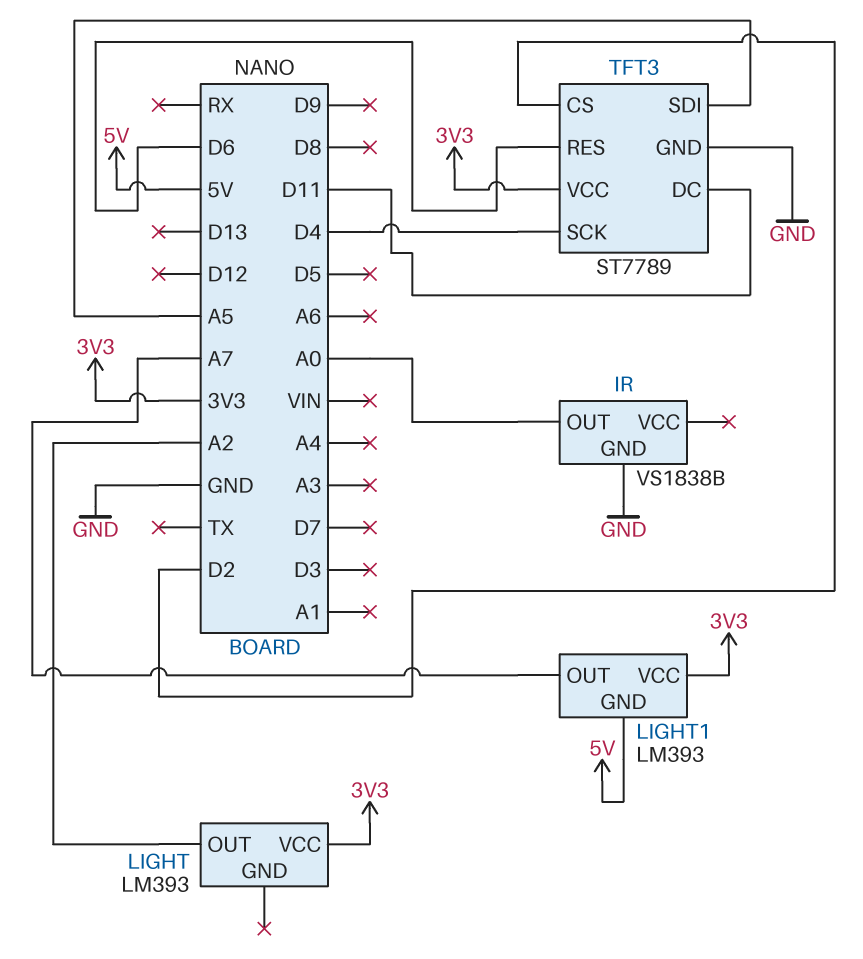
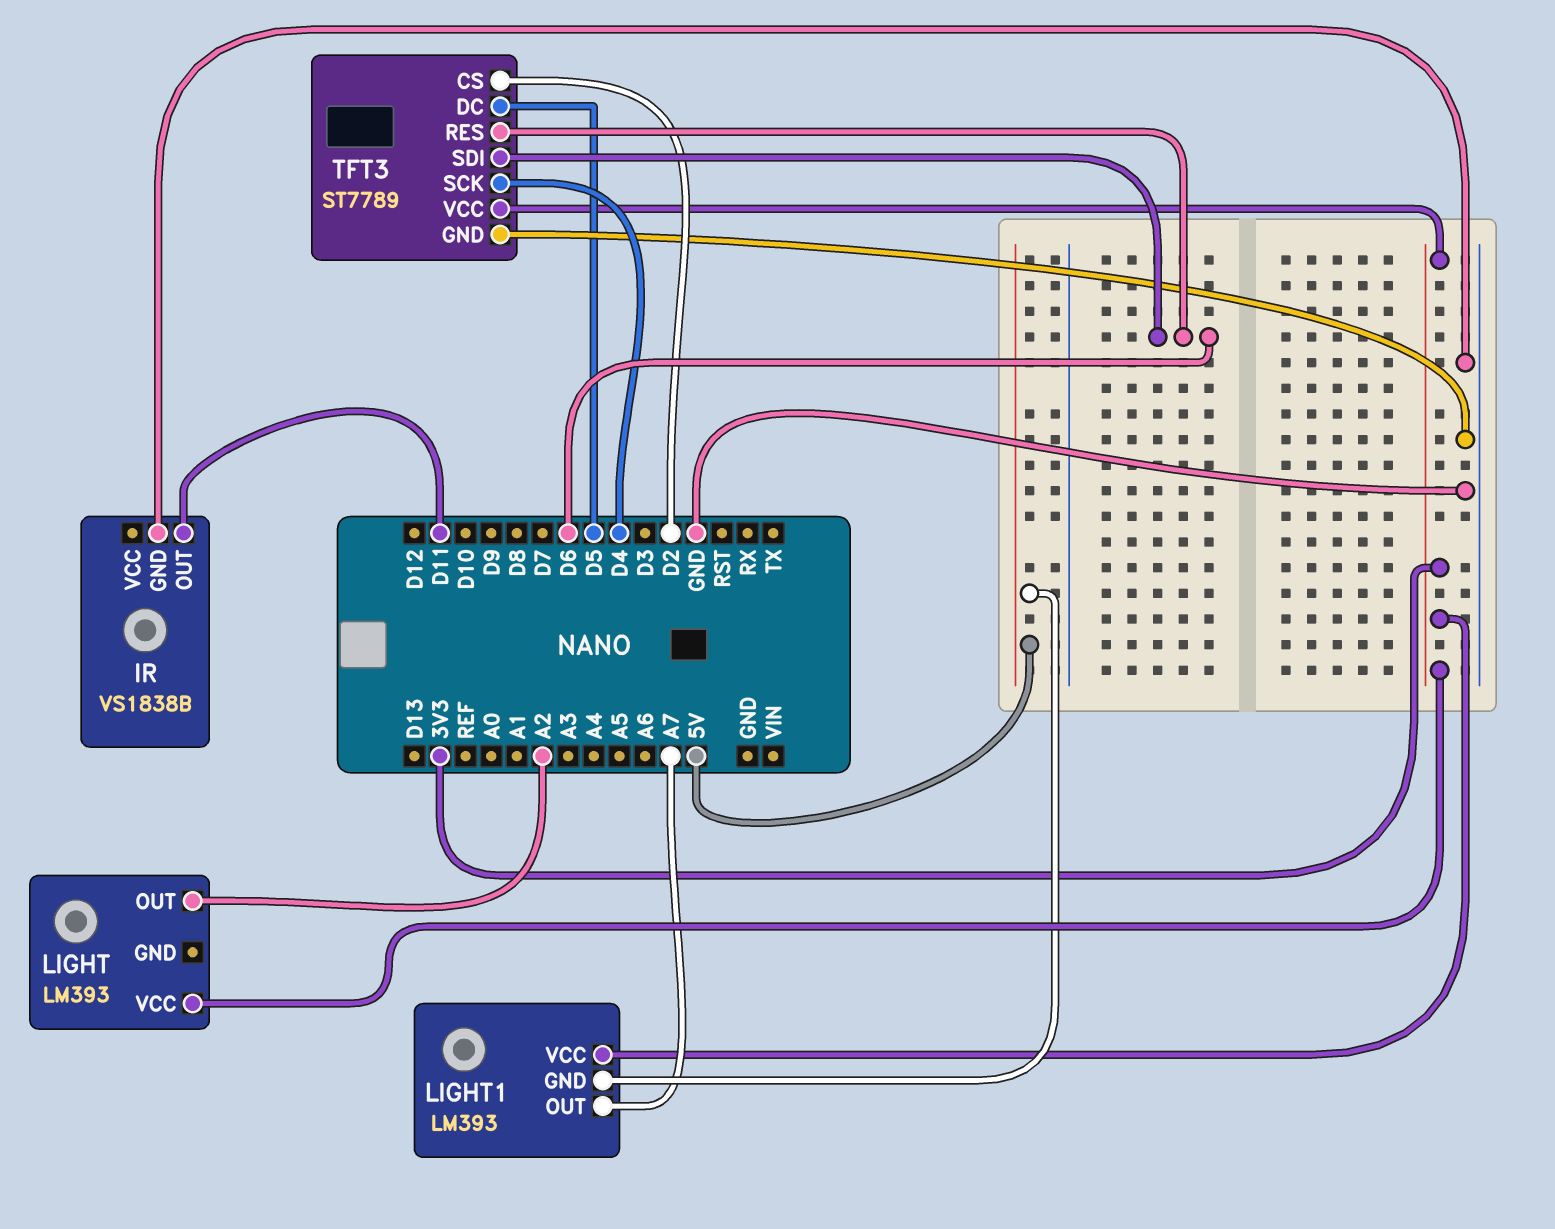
IR pin OUT: A0 -> D11
TFT3 pin DC: D11 -> D5
TFT3 pin SDI: A5 -> D6

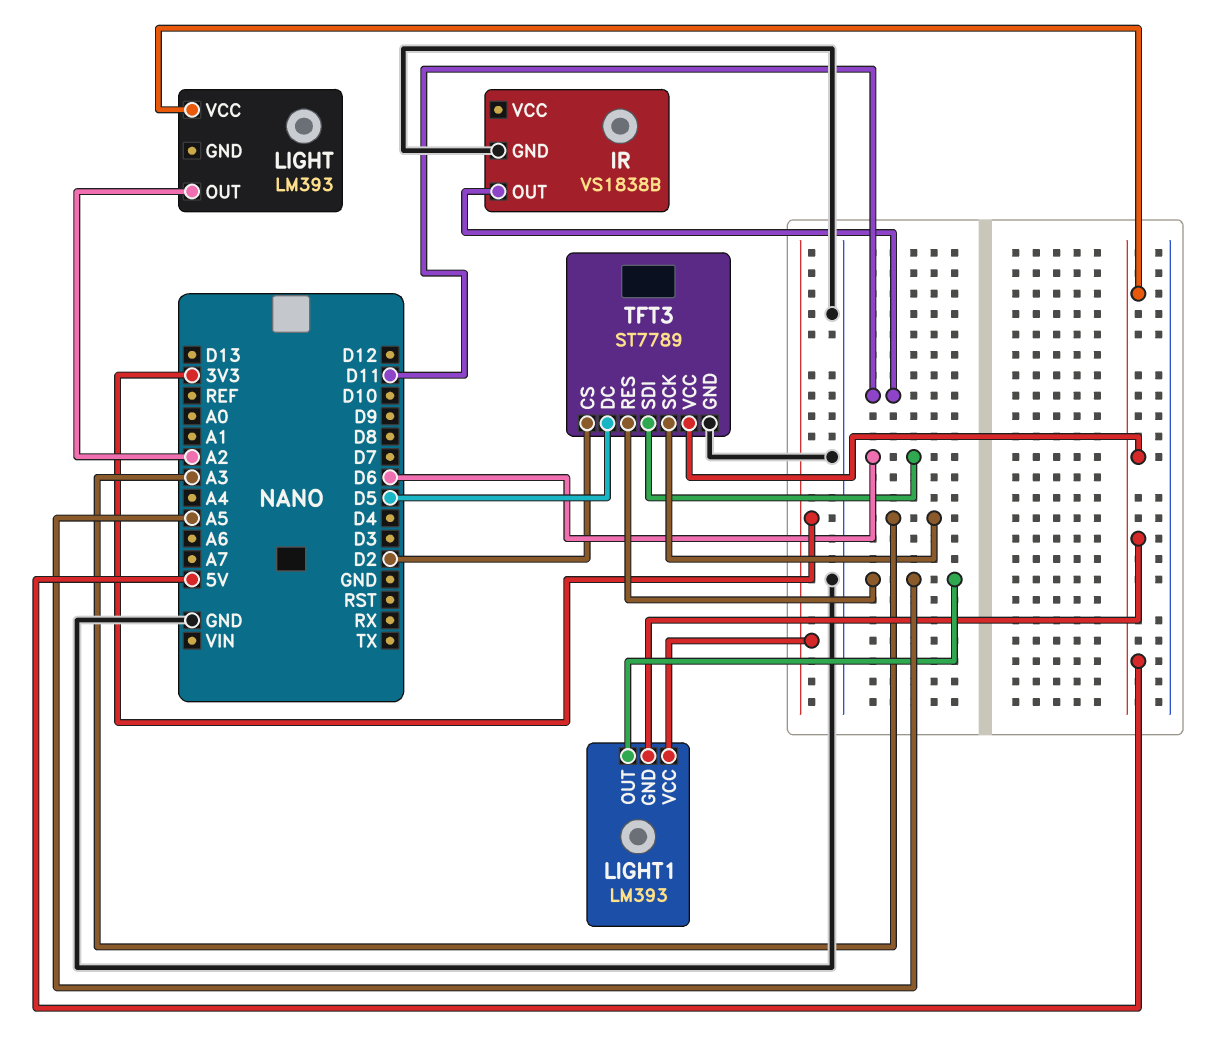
LIGHT pin VCC: 3V3 -> 5V
LIGHT1 pin OUT: A7 -> A5
TFT3 pin RES: D6 -> A5
TFT3 pin SCK: D4 -> A3
TFT3 pin VCC: 3V3 -> 5V

